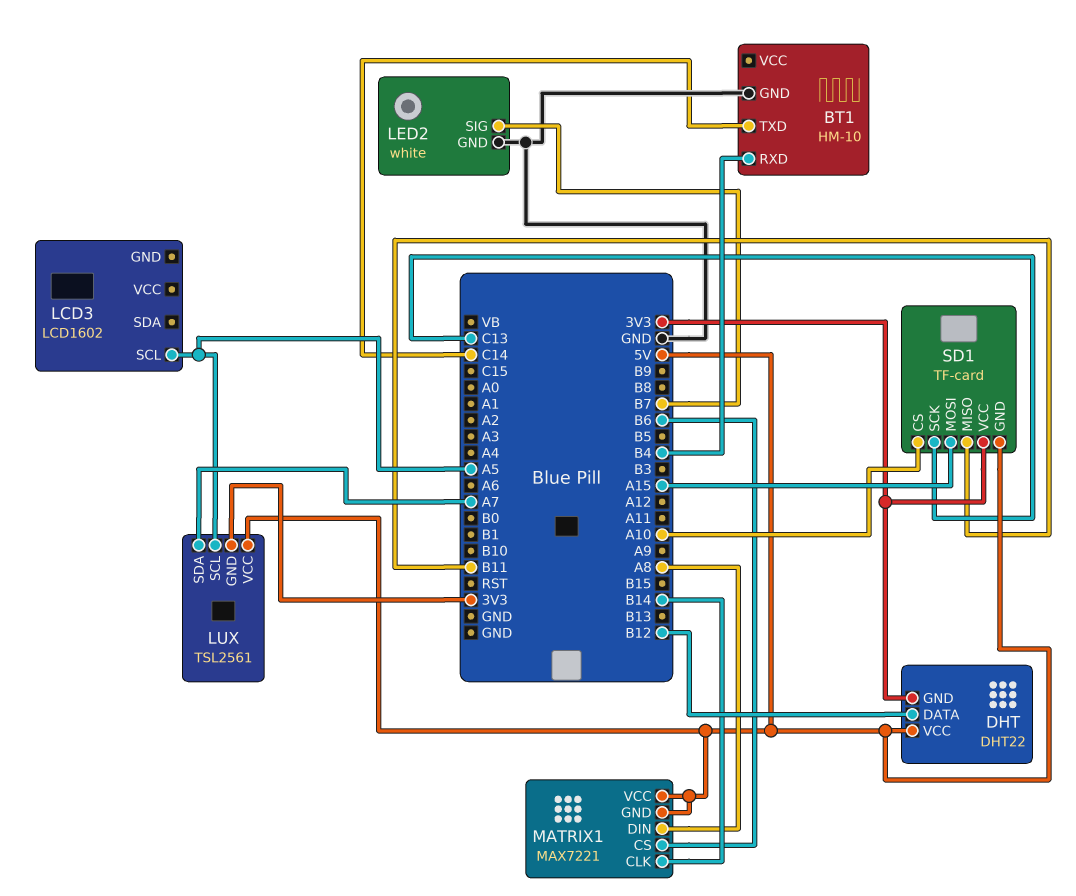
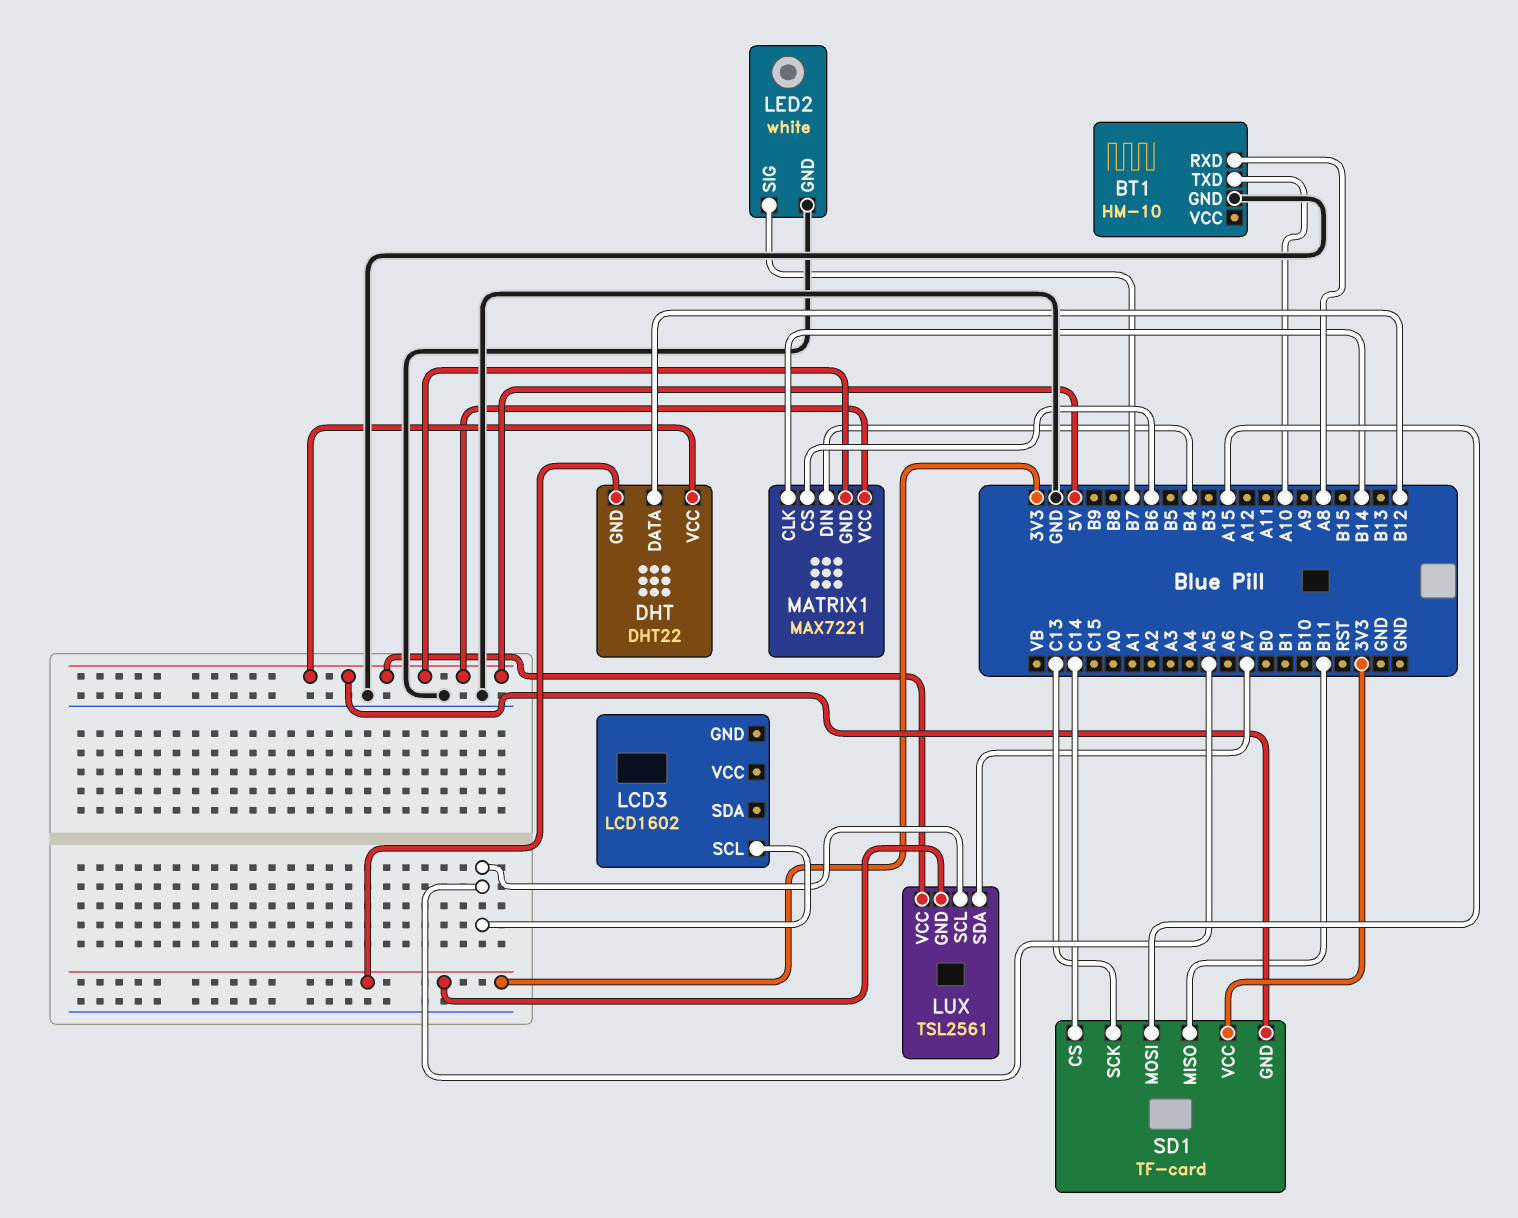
BT1 pin RXD: B4 -> A8
BT1 pin TXD: C14 -> A10
MATRIX1 pin DIN: A8 -> B4
SD1 pin CS: A10 -> C14

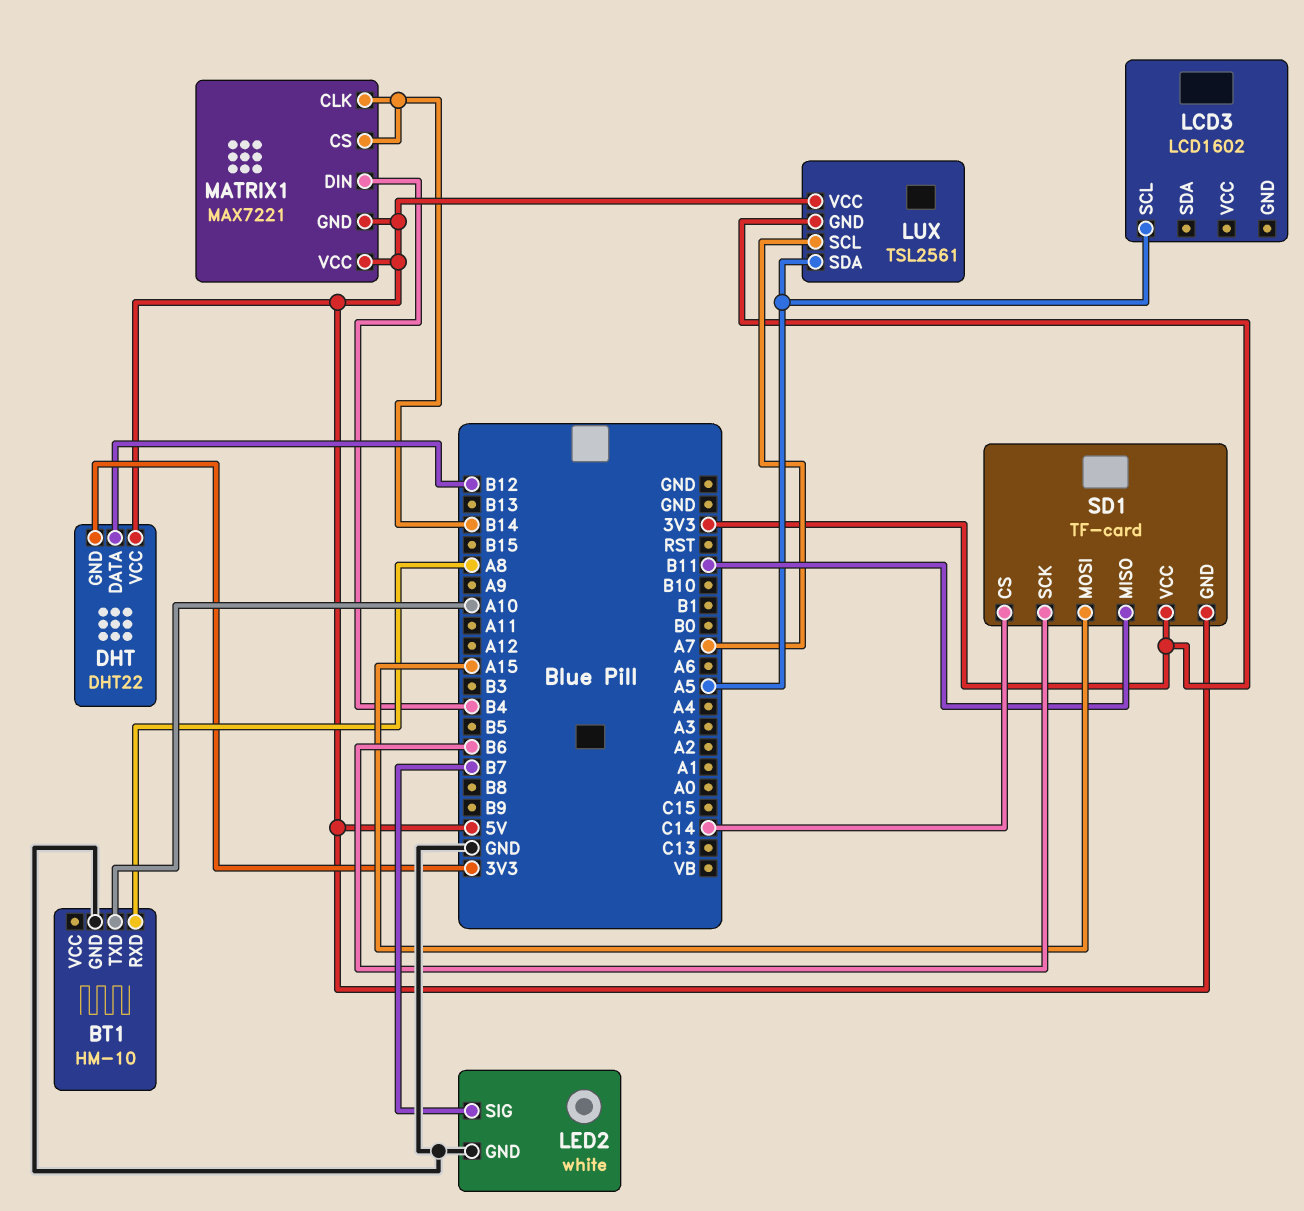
LUX pin SCL: A5 -> A7
LUX pin SDA: A7 -> A5
MATRIX1 pin CS: B6 -> B14
SD1 pin SCK: C13 -> B6

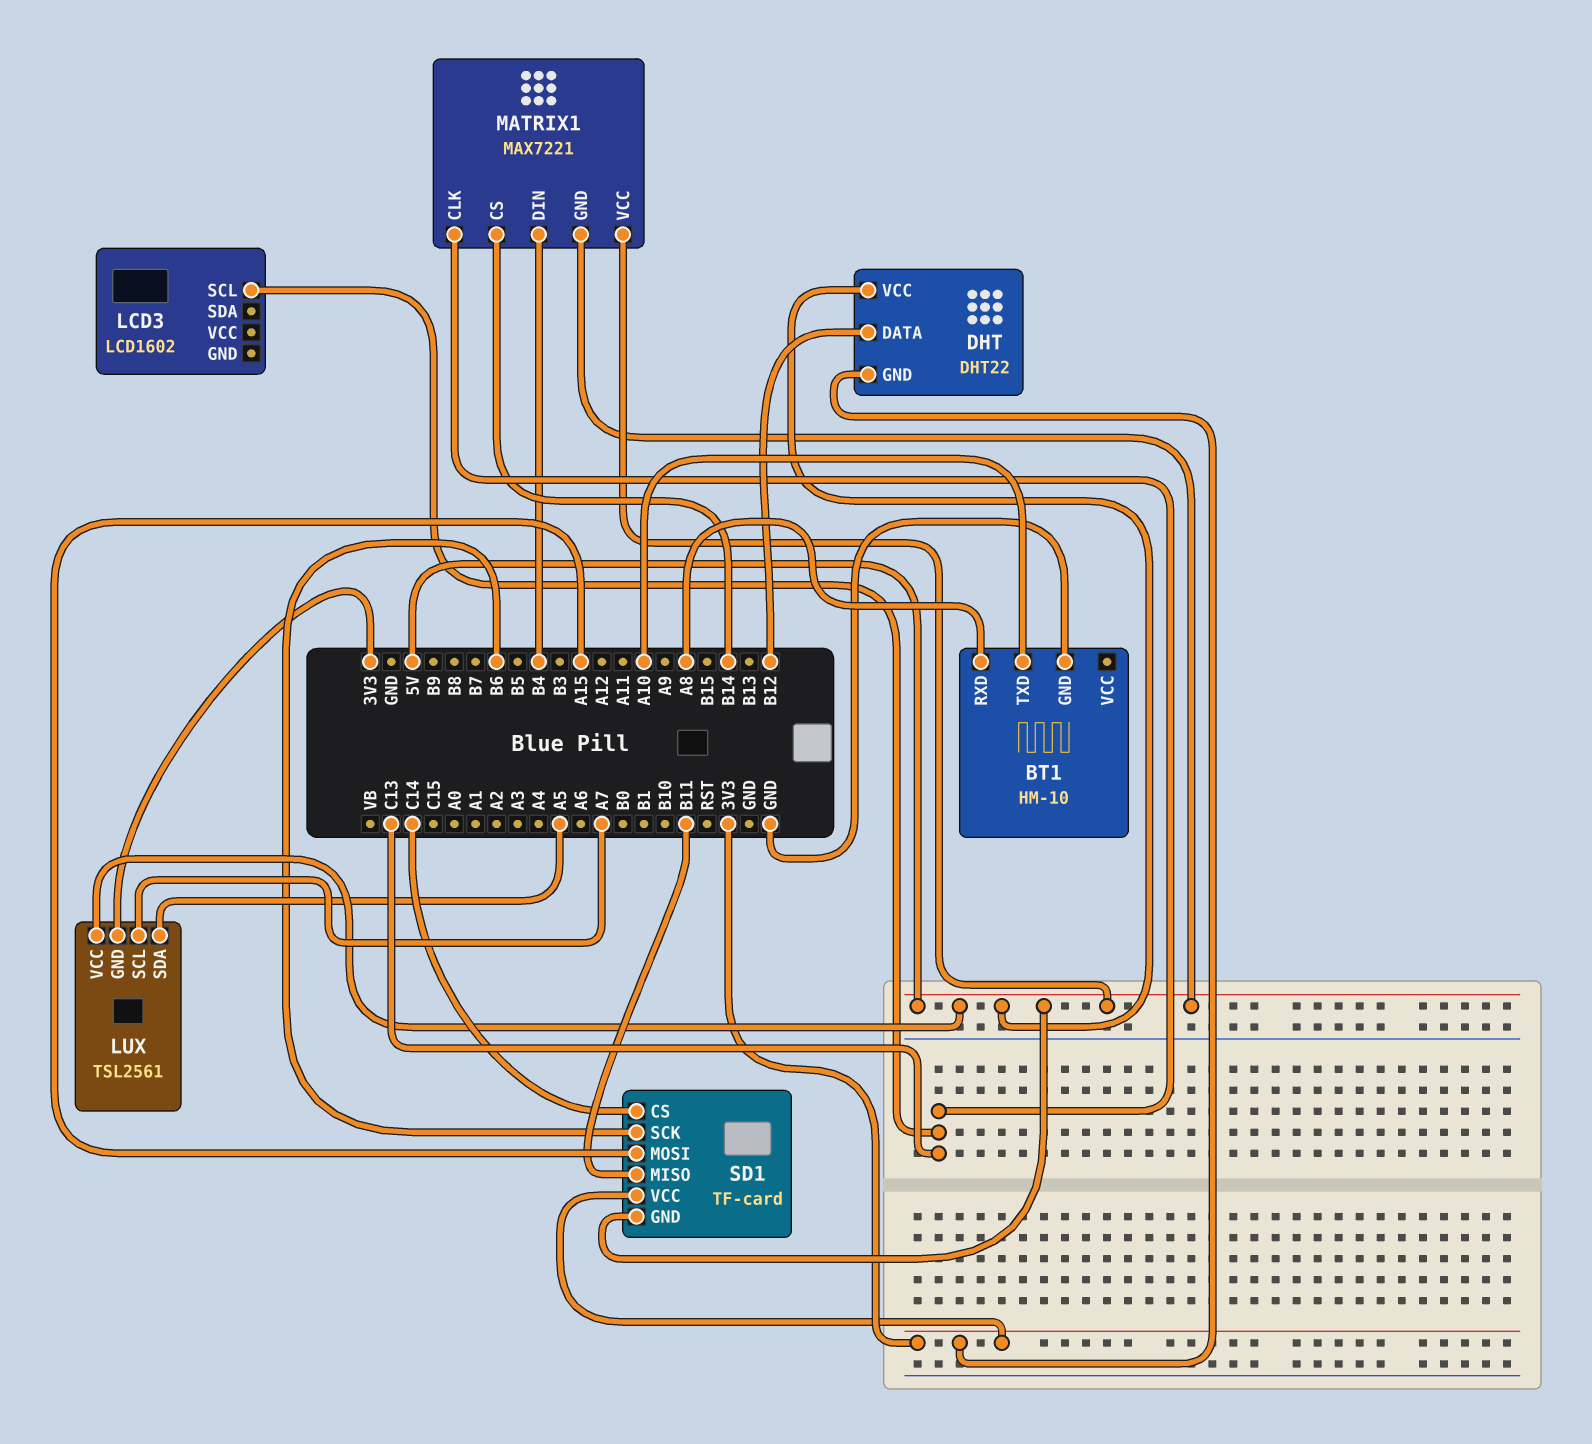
LCD3 pin SCL: A5 -> C13
LED2: white -> none
LED2 pin GND: GND -> none
LED2 pin SIG: B7 -> none
MATRIX1 pin CLK: B14 -> C13

